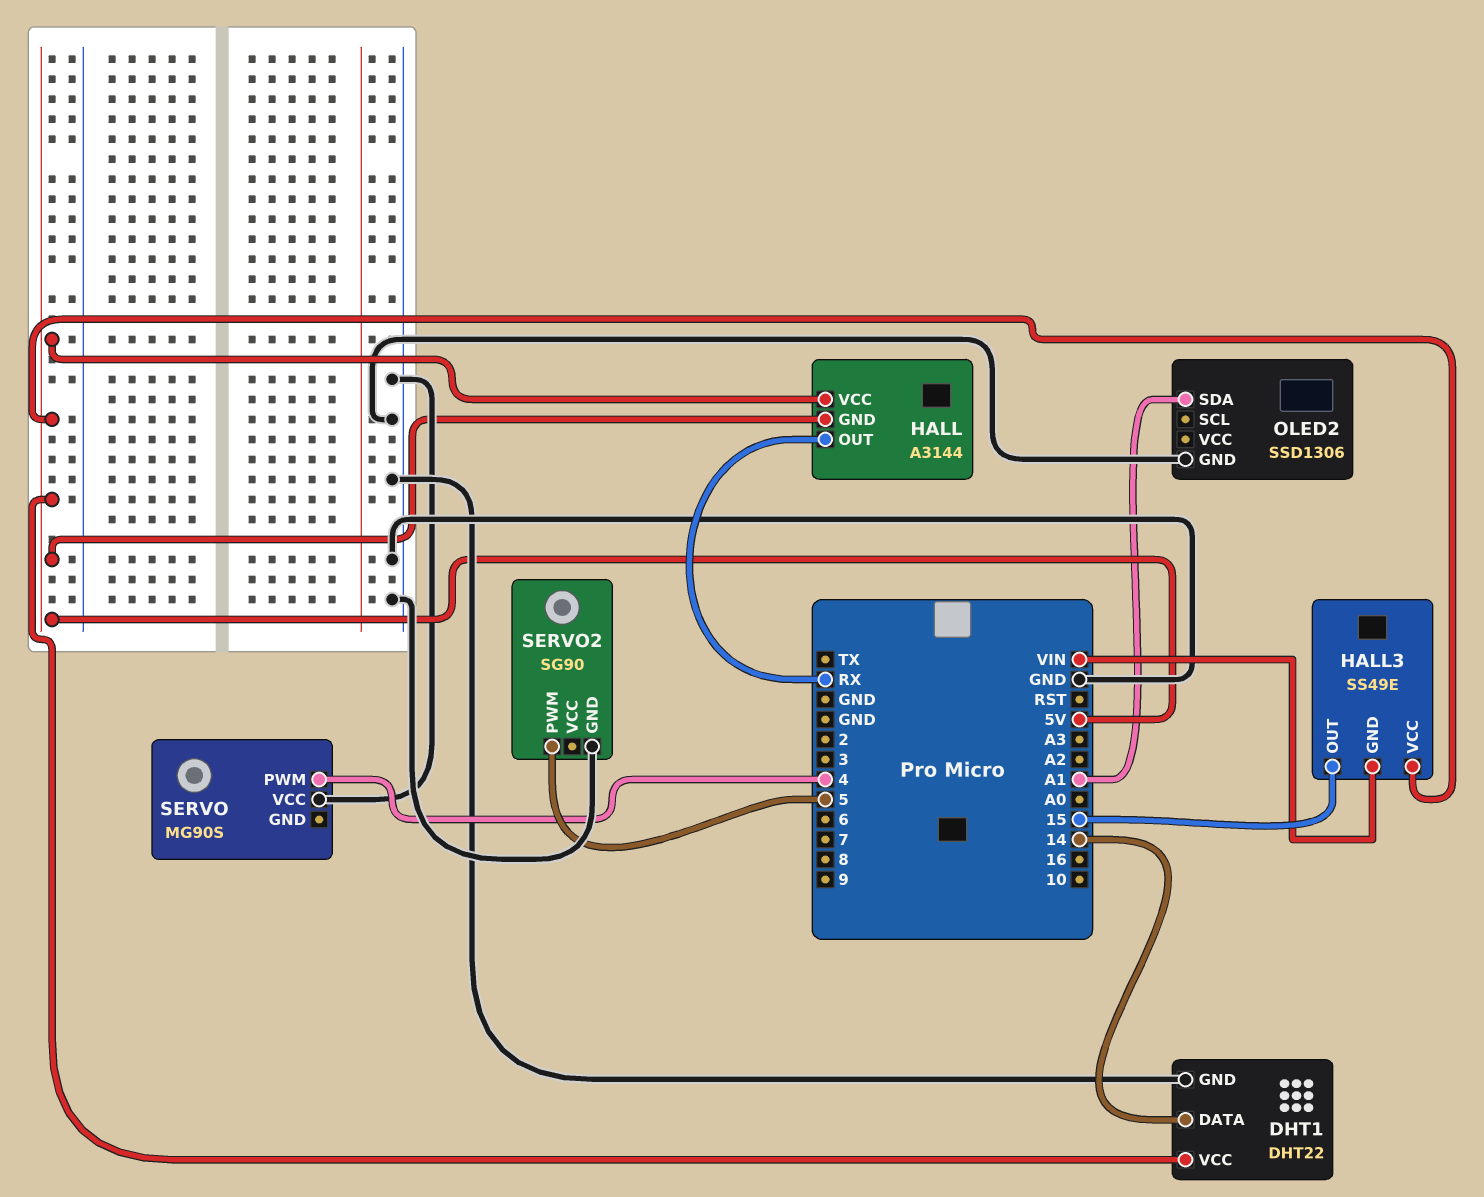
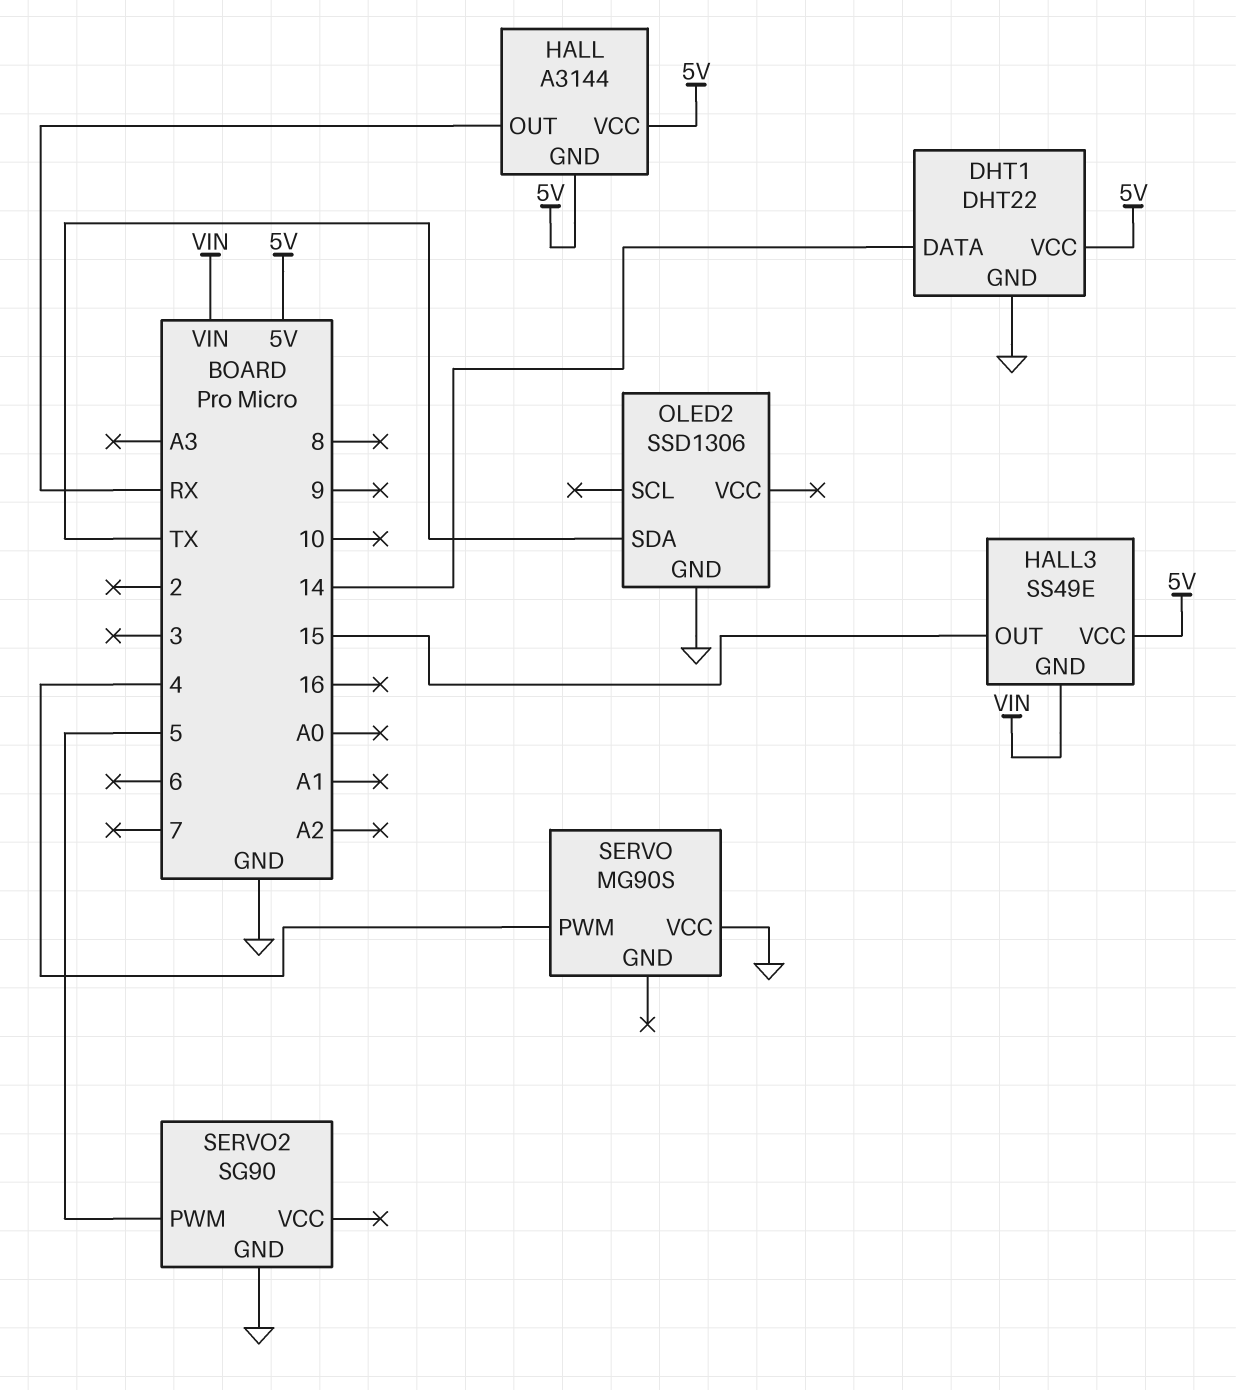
OLED2 pin SDA: A1 -> TX

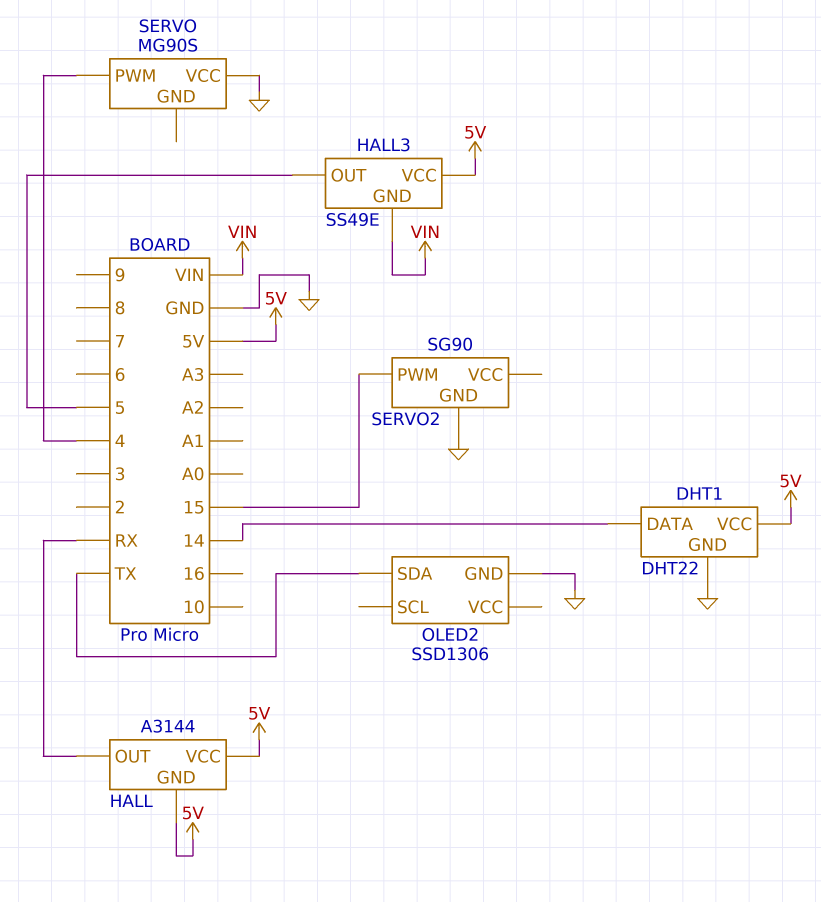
HALL3 pin OUT: 15 -> 5
SERVO2 pin PWM: 5 -> 15

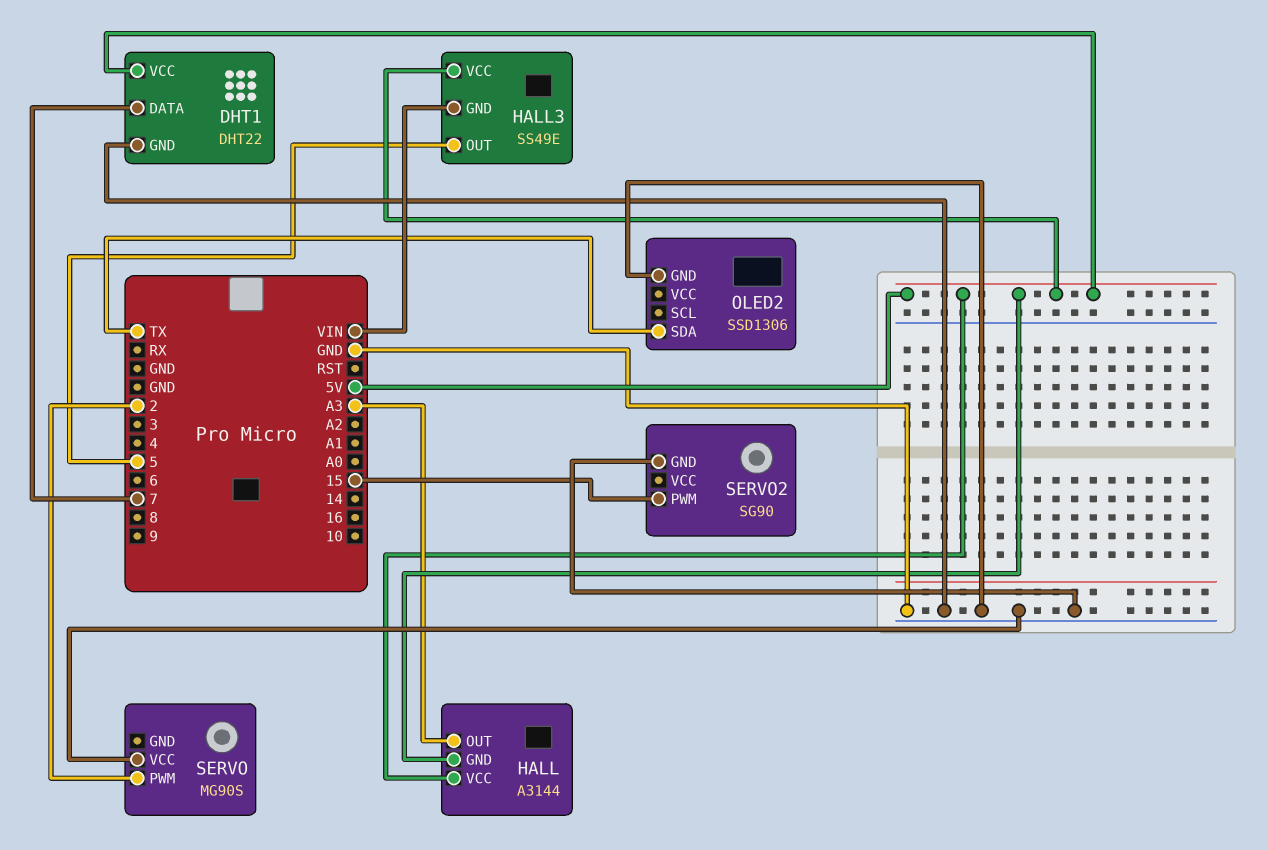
DHT1 pin DATA: 14 -> 7
HALL pin OUT: RX -> A3
SERVO pin PWM: 4 -> 2

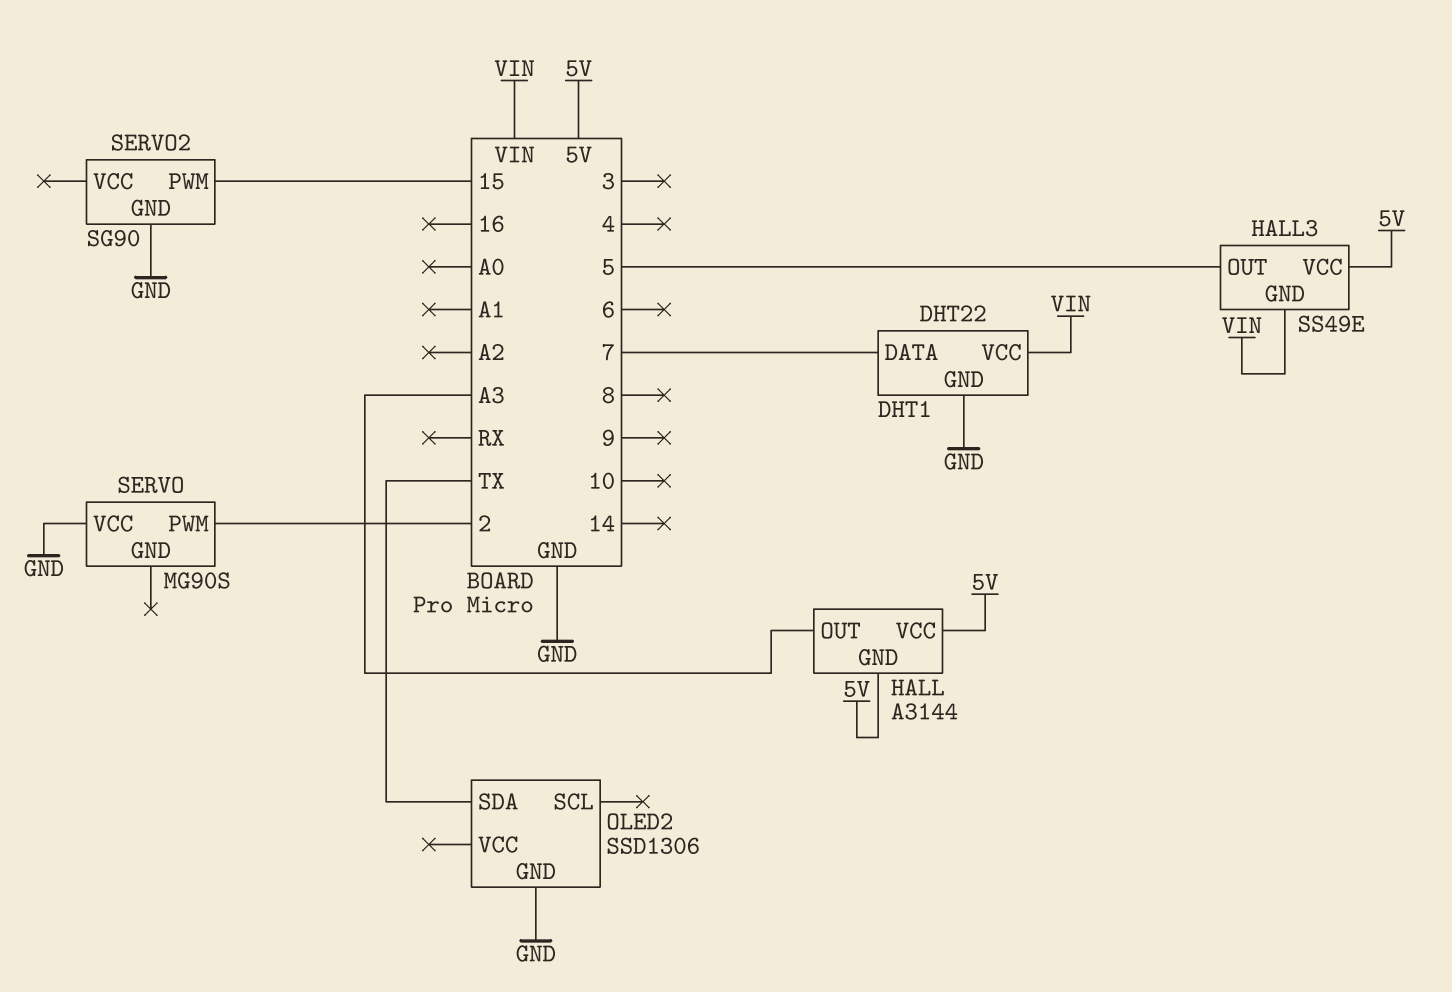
DHT1 pin VCC: 5V -> VIN

